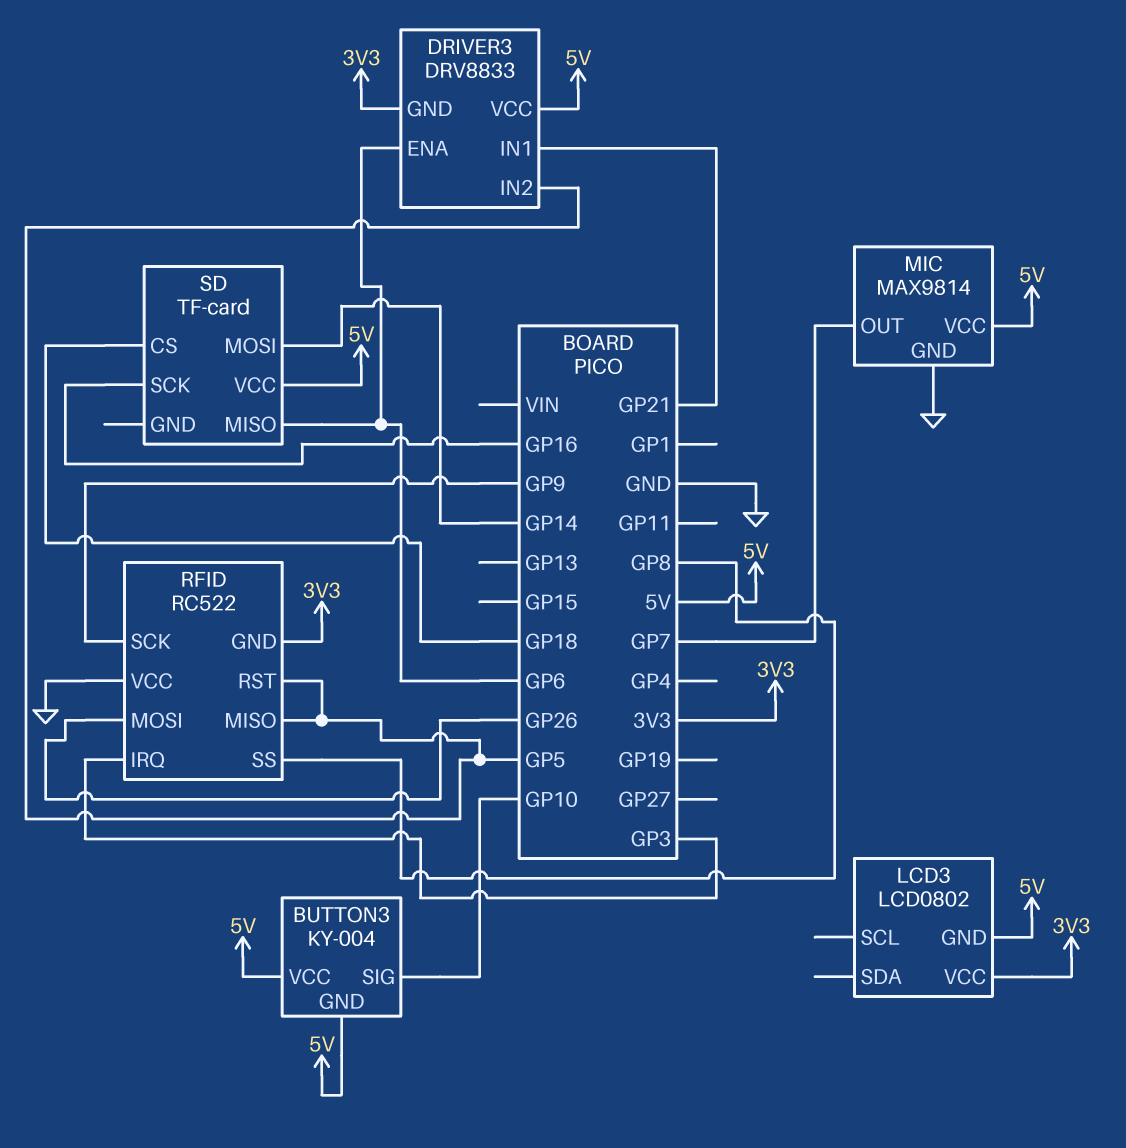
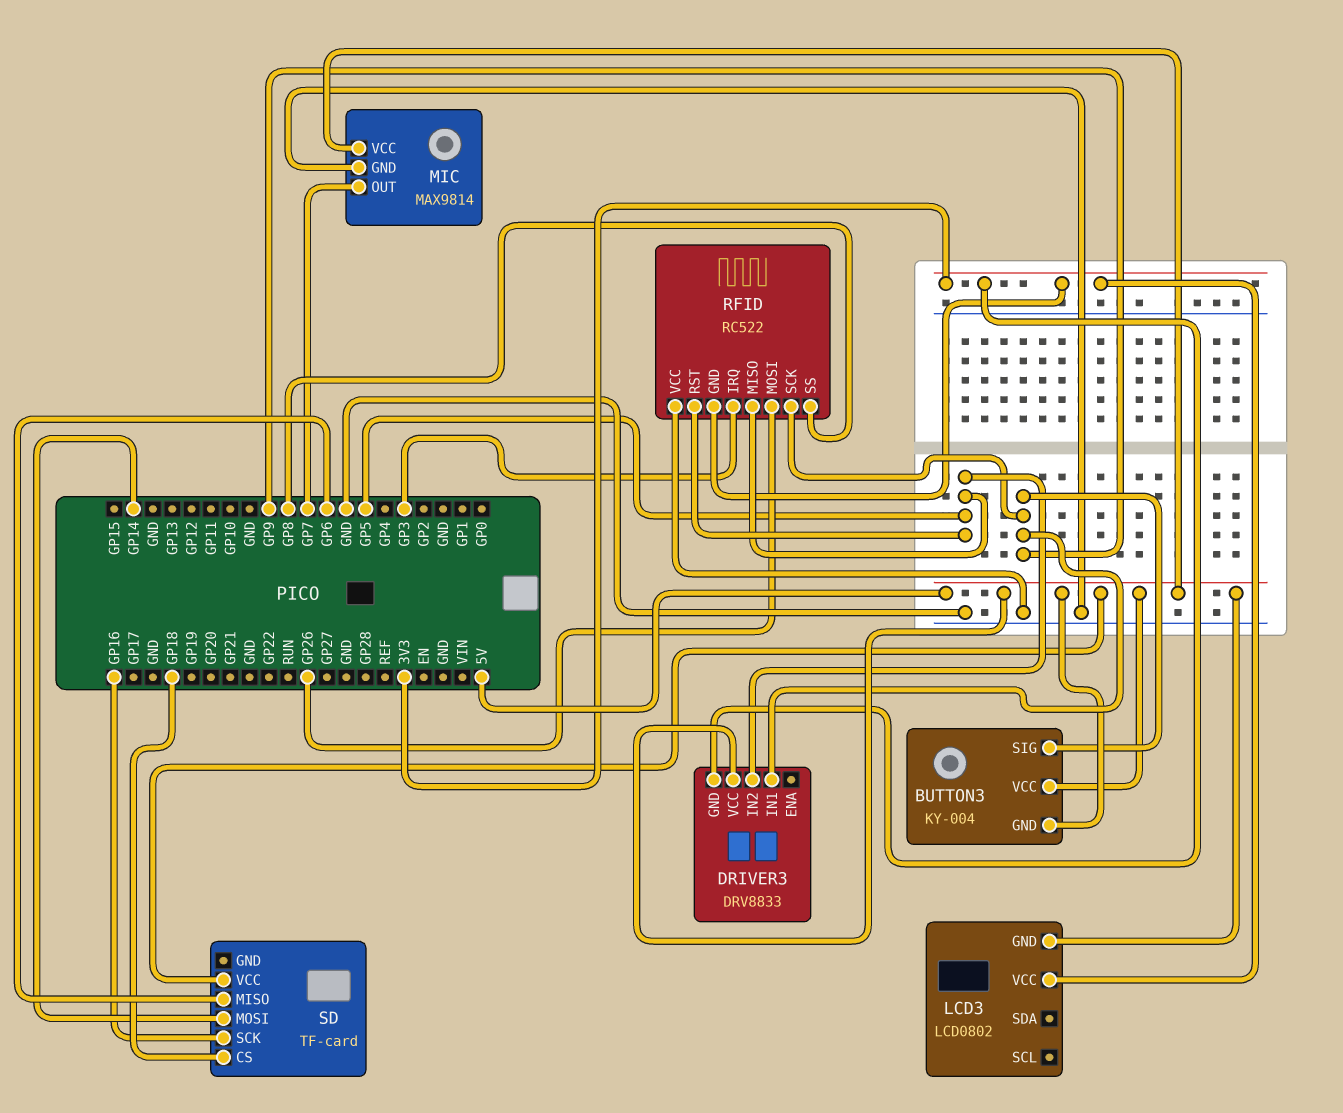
BUTTON3 pin SIG: GP10 -> GP9
DRIVER3 pin ENA: GP6 -> none
DRIVER3 pin IN1: GP21 -> GP9

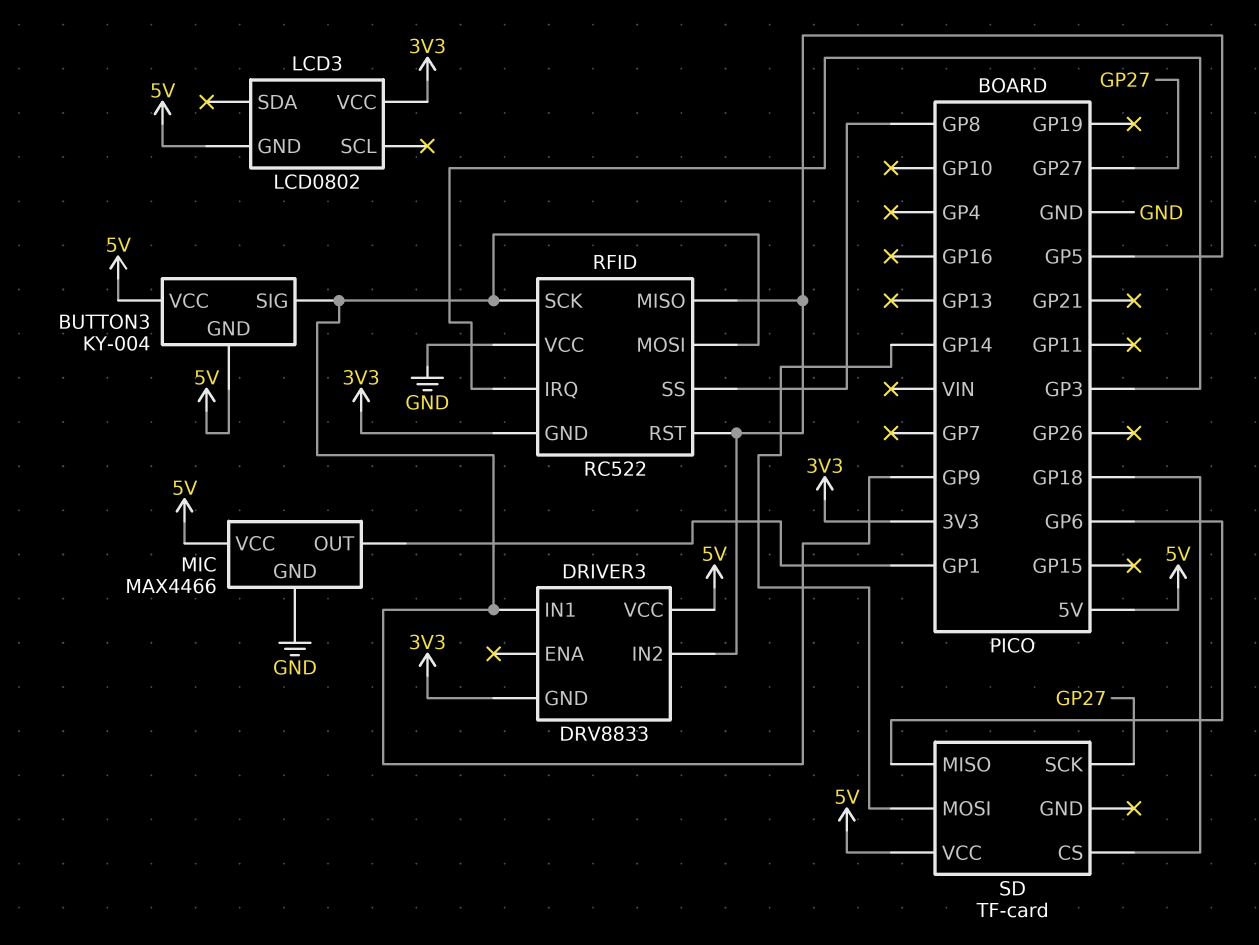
MIC: MAX9814 -> MAX4466
MIC pin OUT: GP7 -> GP1
RFID pin MOSI: GP26 -> GP9
SD pin SCK: GP16 -> GP27

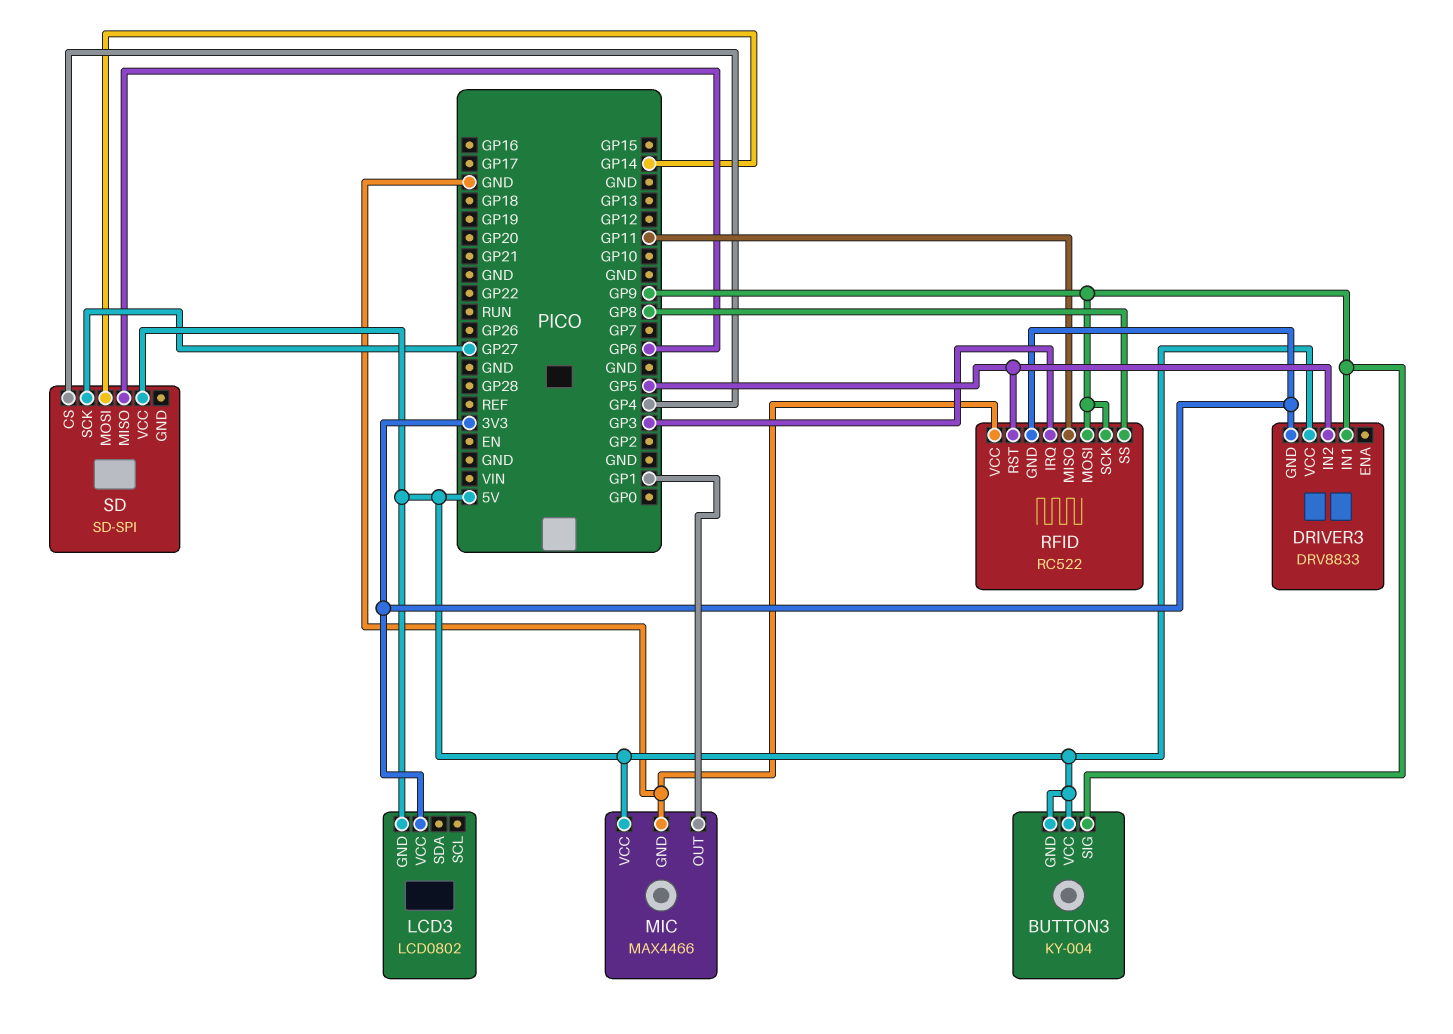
RFID pin MISO: GP5 -> GP11
SD: TF-card -> SD-SPI
SD pin CS: GP18 -> GP4

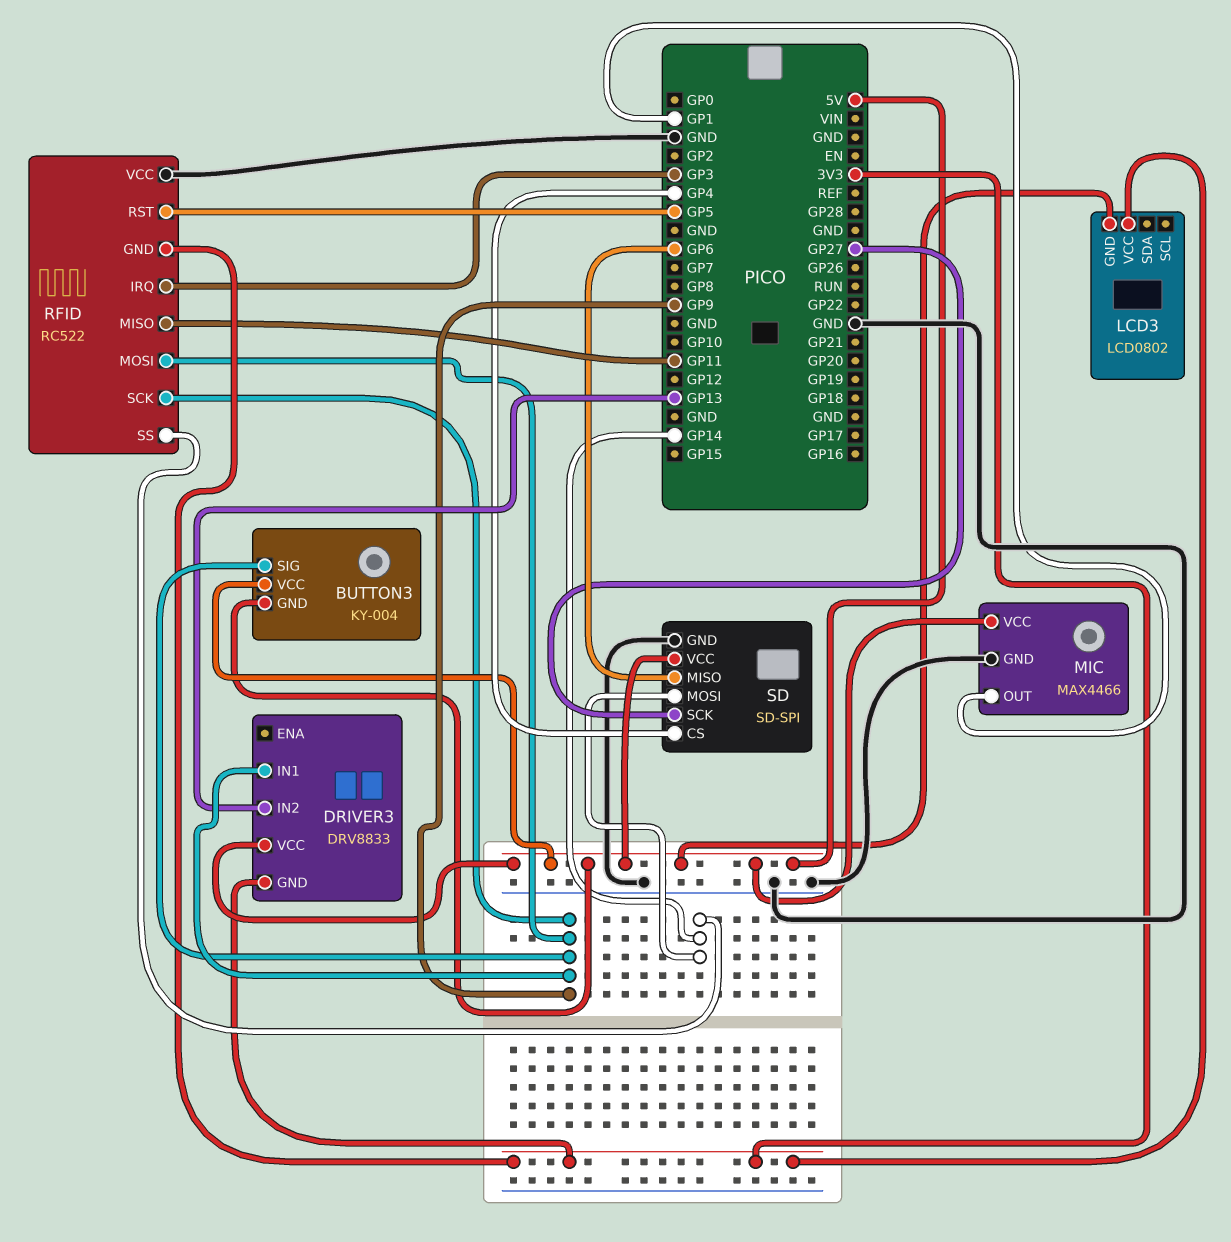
DRIVER3 pin IN2: GP5 -> GP13
RFID pin SS: GP8 -> GP14
SD pin GND: none -> GND

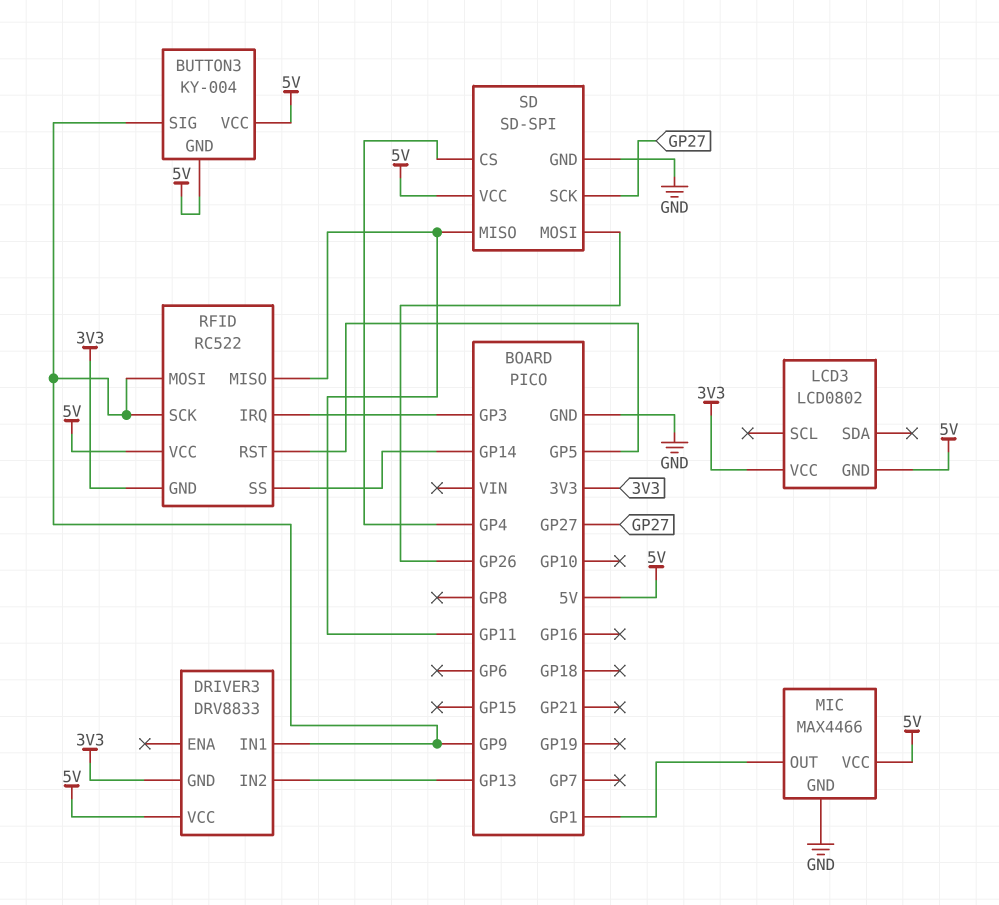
RFID pin VCC: GND -> 5V
SD pin MISO: GP6 -> GP11
SD pin MOSI: GP14 -> GP26

